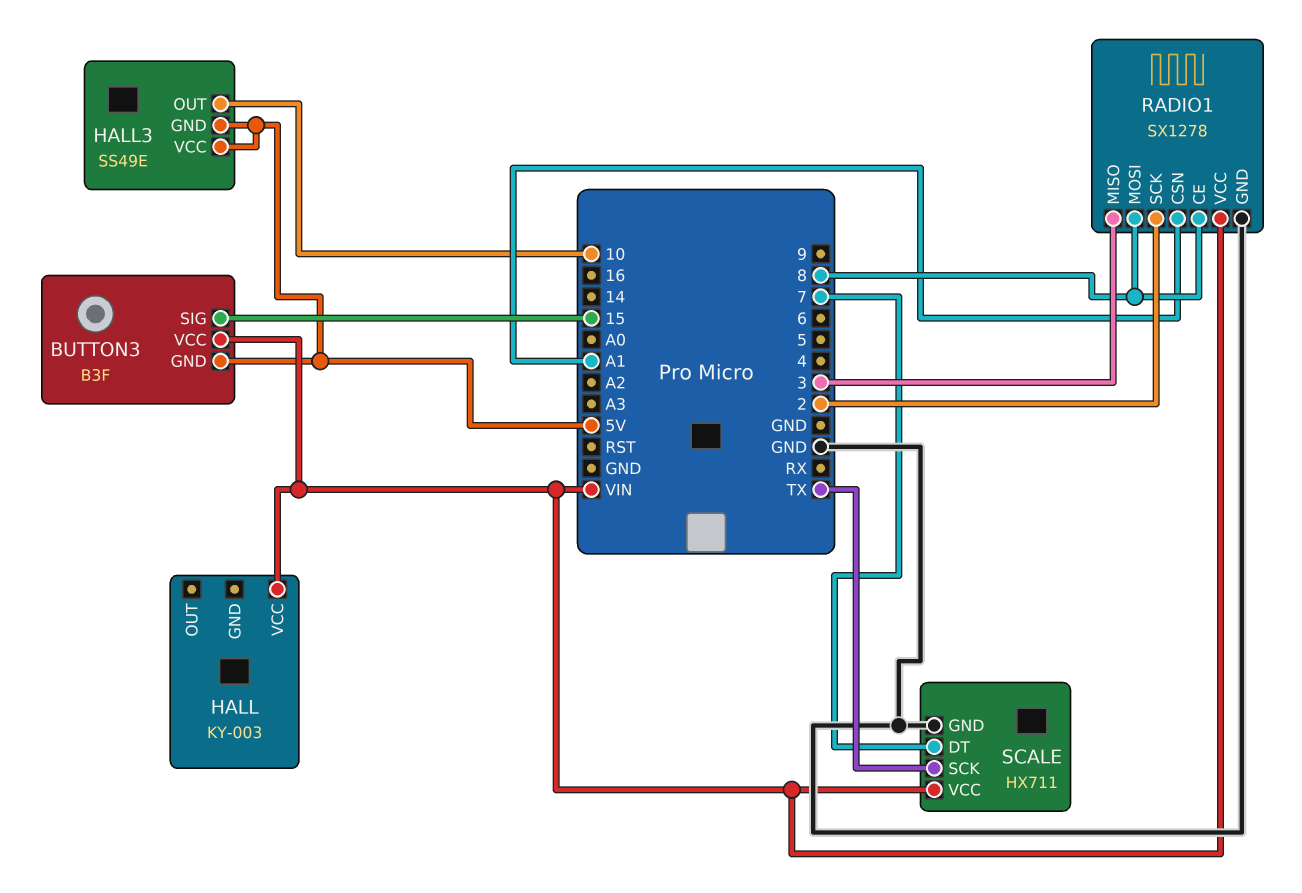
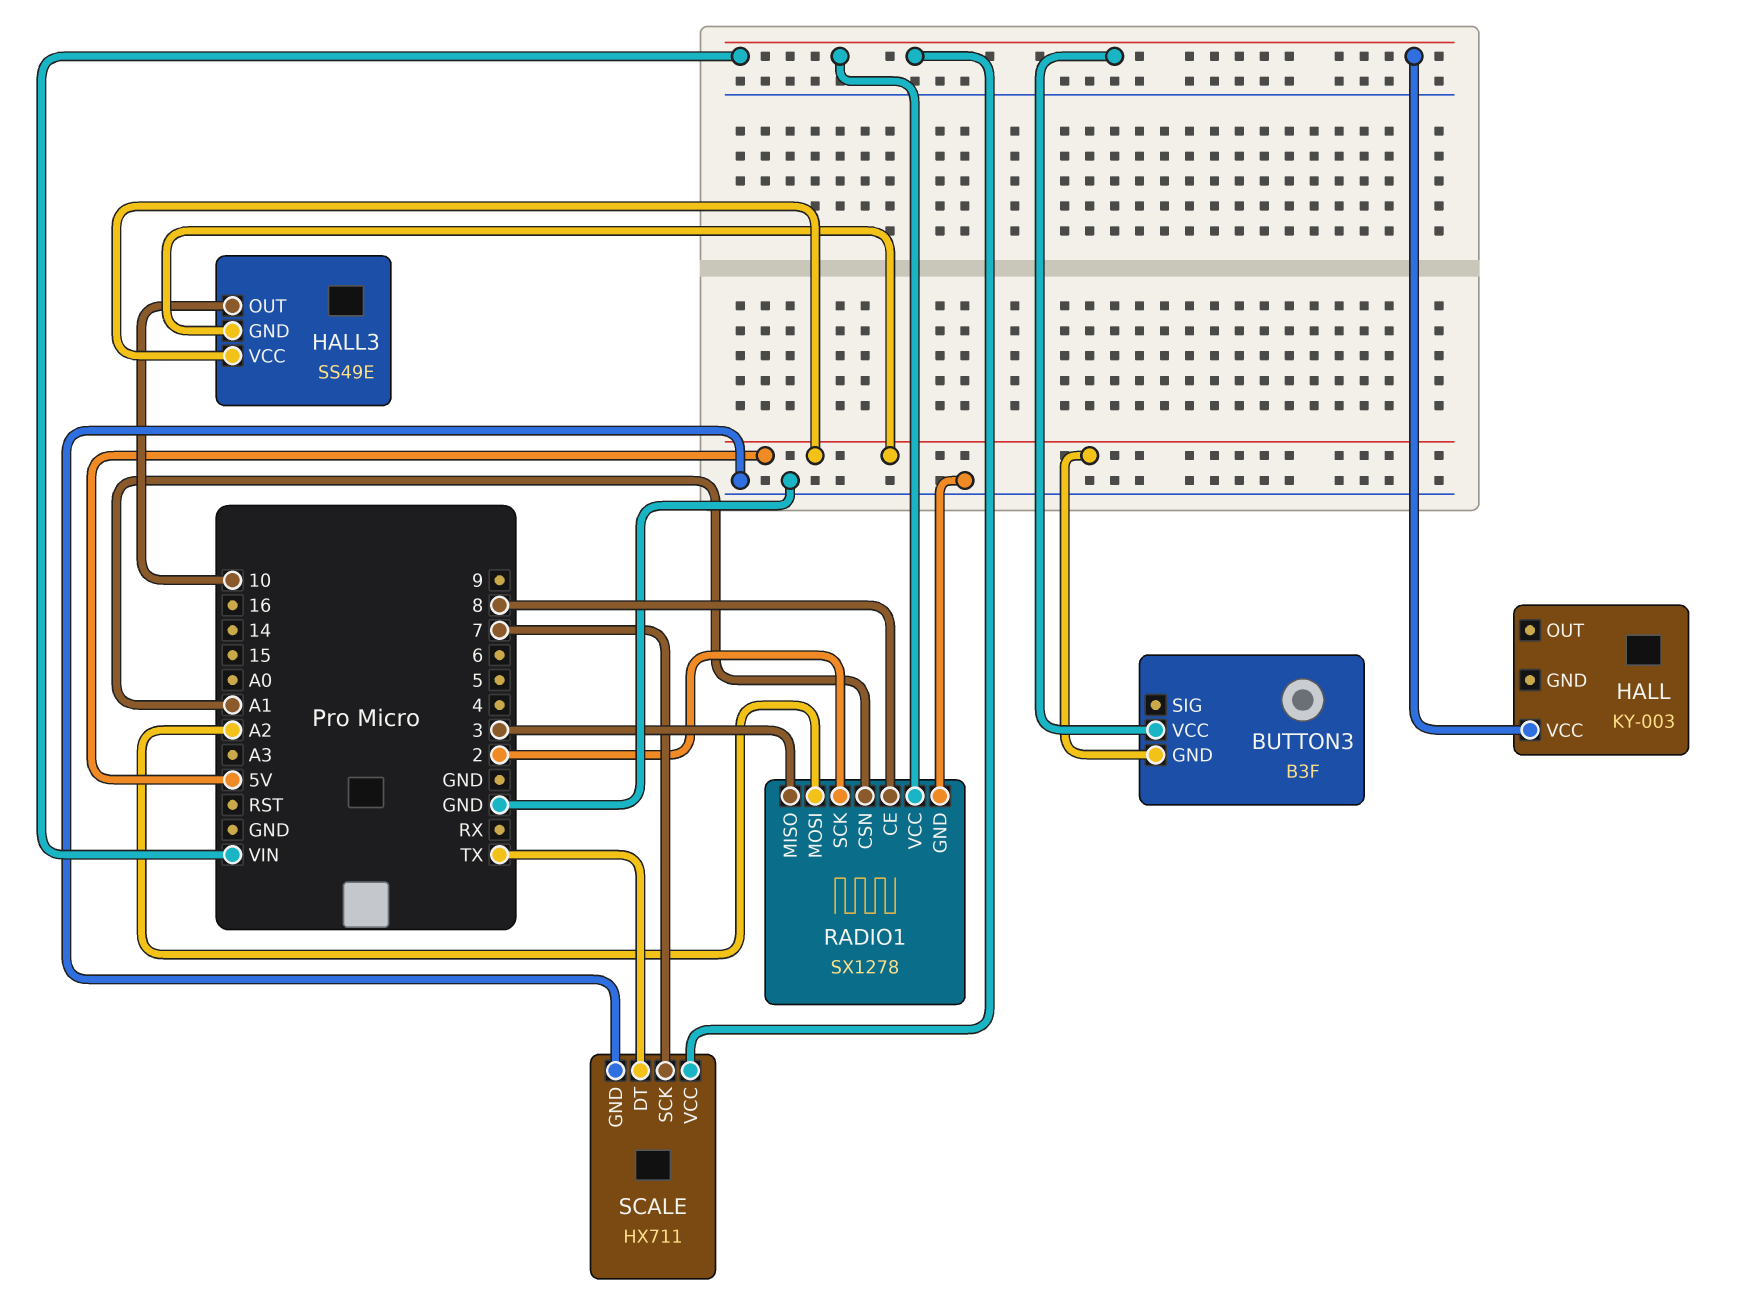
BUTTON3 pin SIG: 15 -> none
RADIO1 pin MOSI: 8 -> A2
SCALE pin DT: 7 -> TX
SCALE pin SCK: TX -> 7

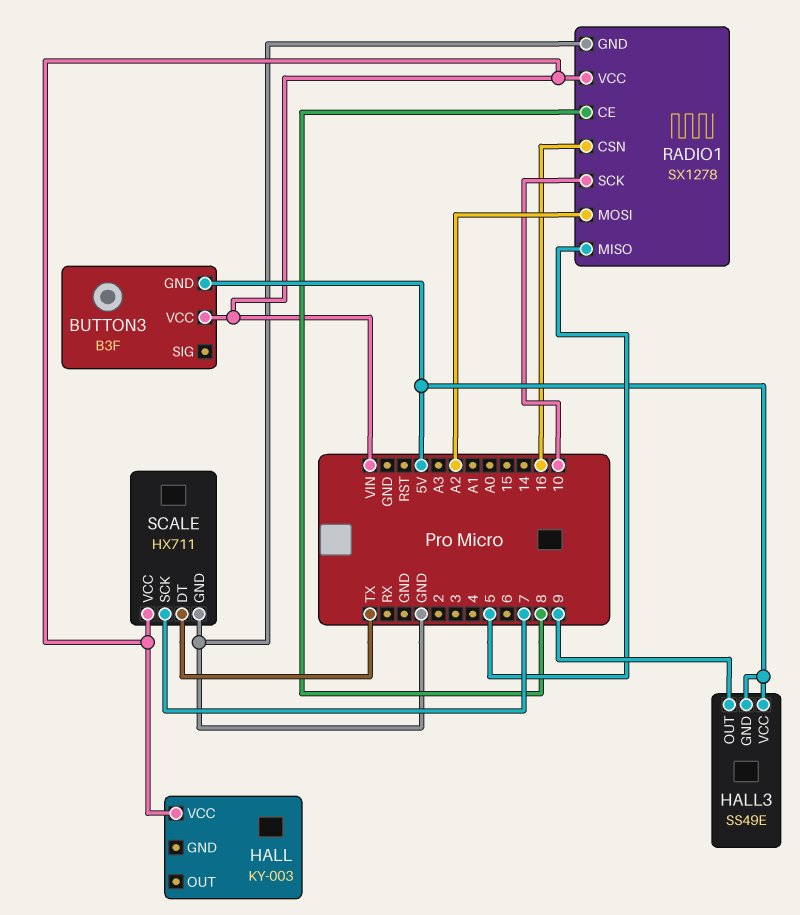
HALL3 pin OUT: 10 -> 9
RADIO1 pin CSN: A1 -> 16
RADIO1 pin MISO: 3 -> 5
RADIO1 pin SCK: 2 -> 10

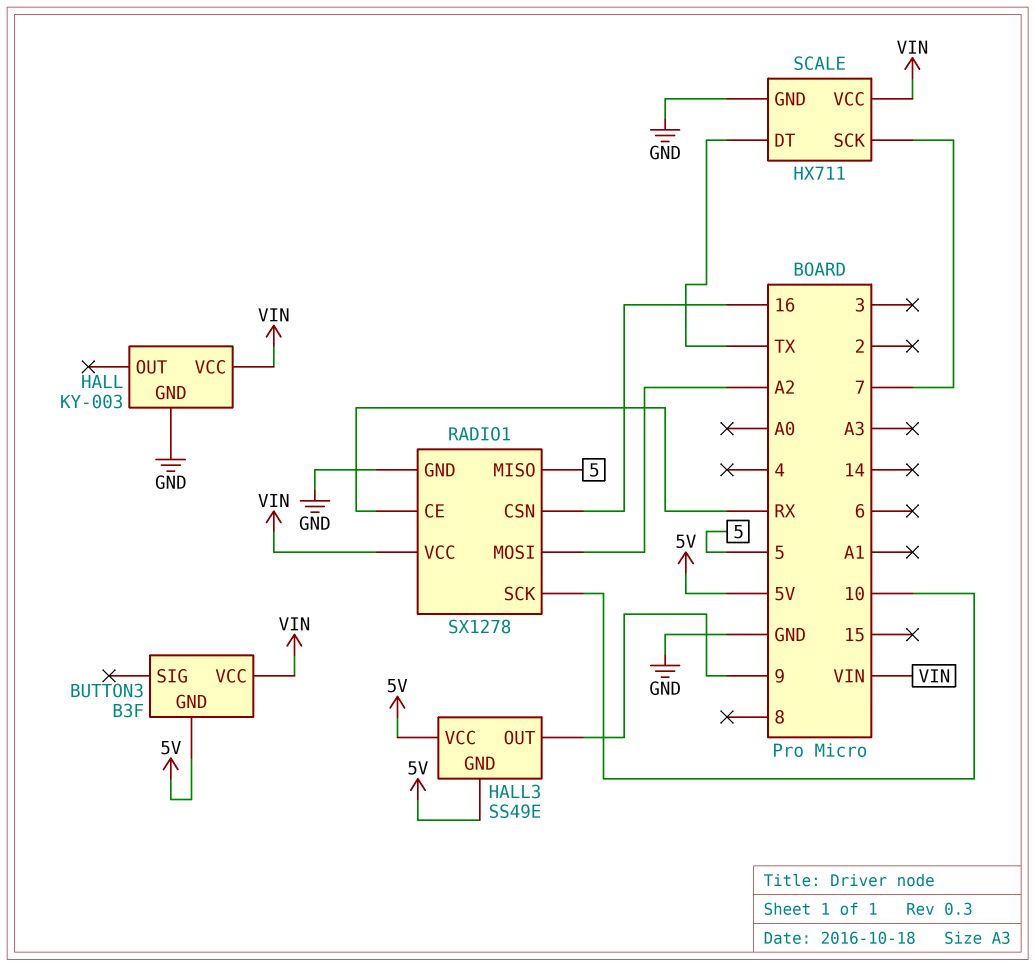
HALL pin GND: none -> GND
RADIO1 pin CE: 8 -> RX

